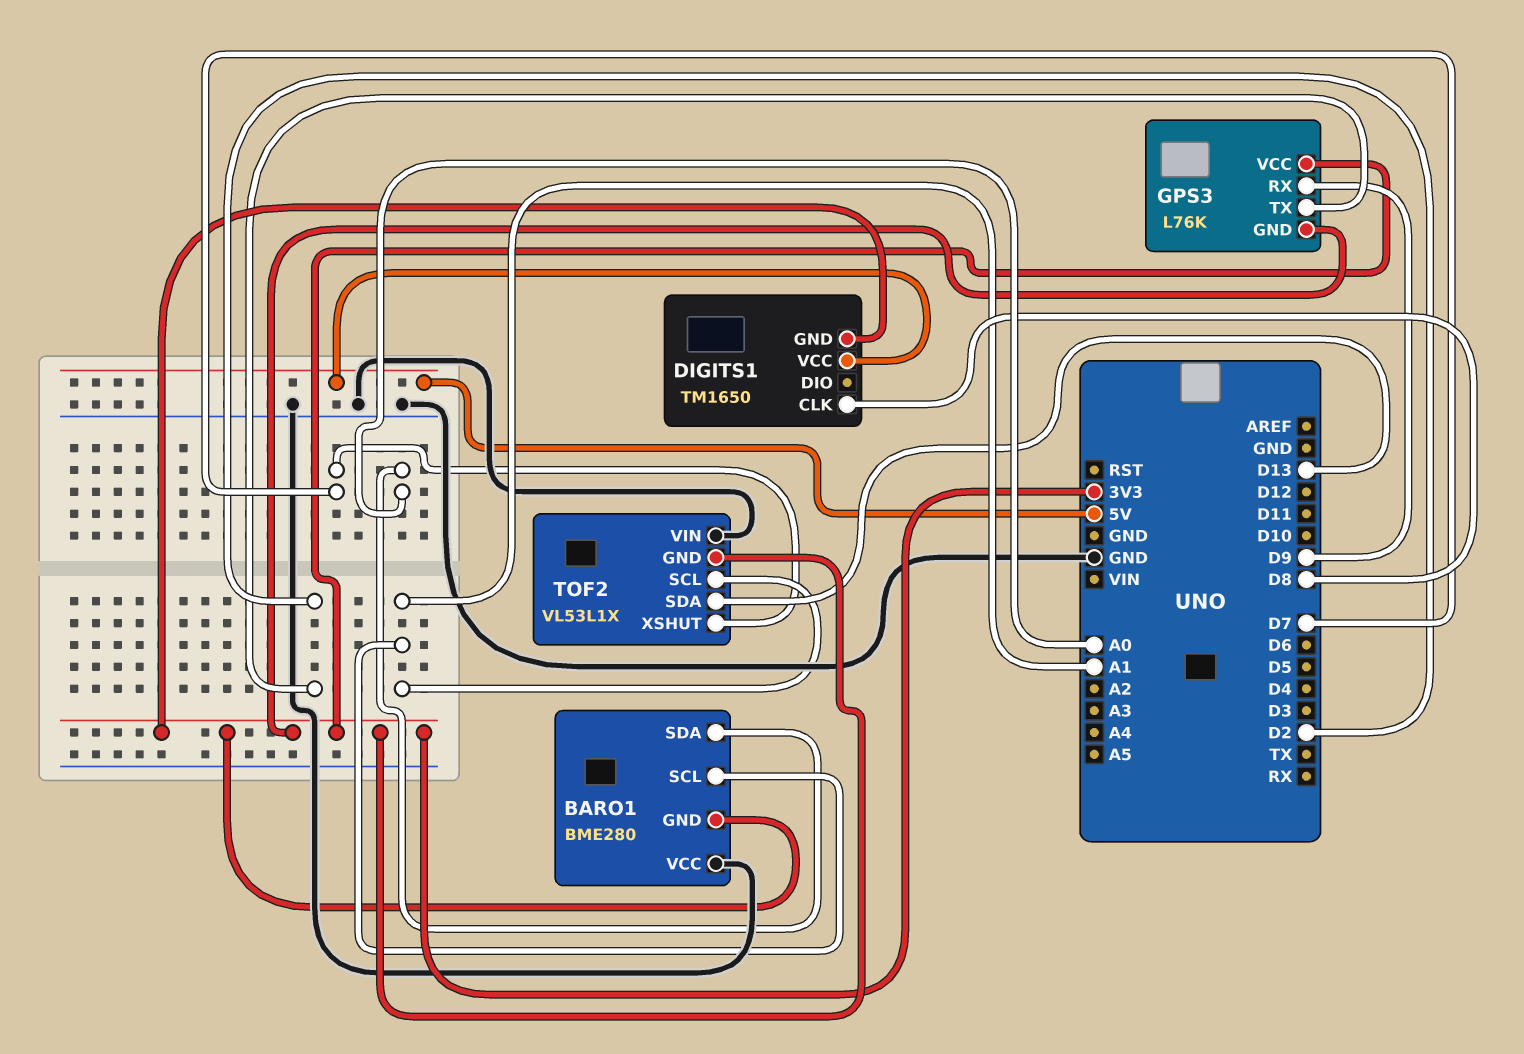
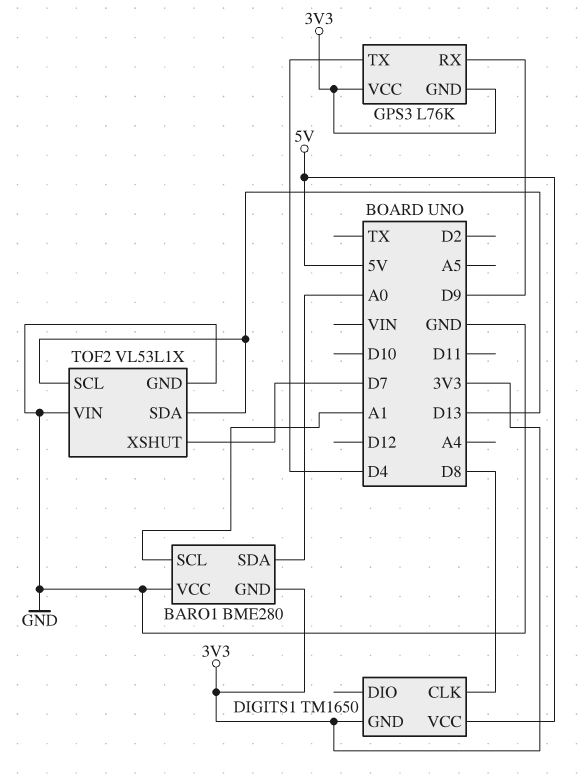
GPS3 pin TX: D2 -> D4
TOF2 pin GND: 3V3 -> GND
TOF2 pin SCL: A1 -> D13

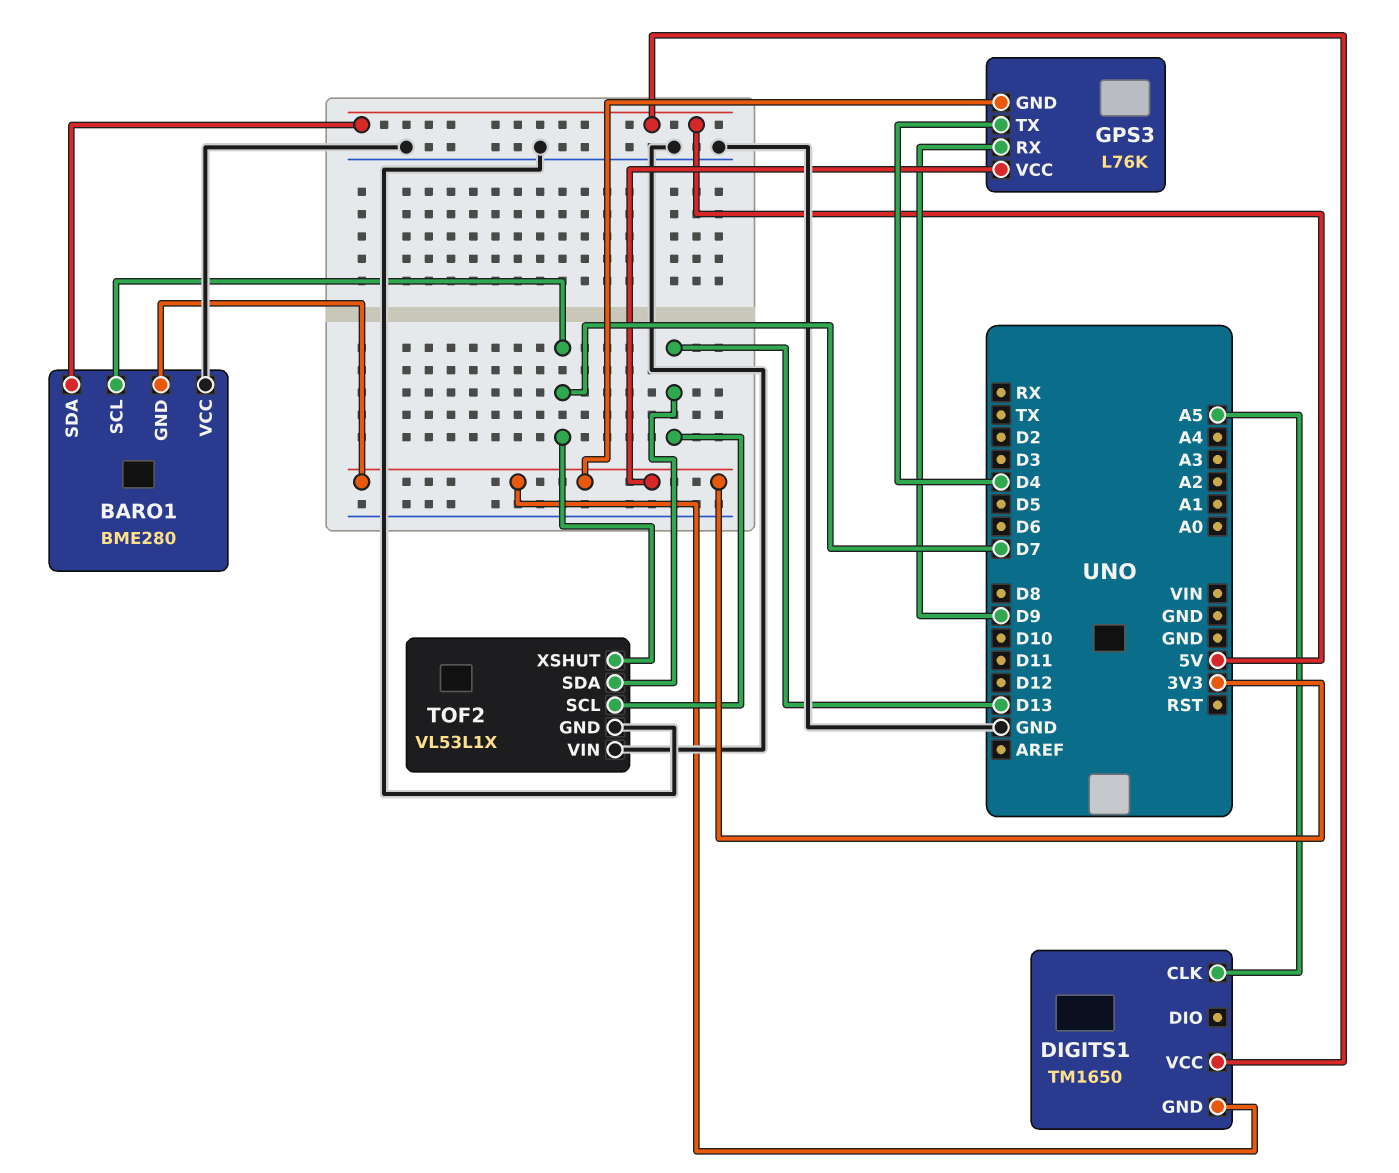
BARO1 pin SCL: A1 -> D7
BARO1 pin SDA: A0 -> 5V
DIGITS1 pin CLK: D8 -> A5

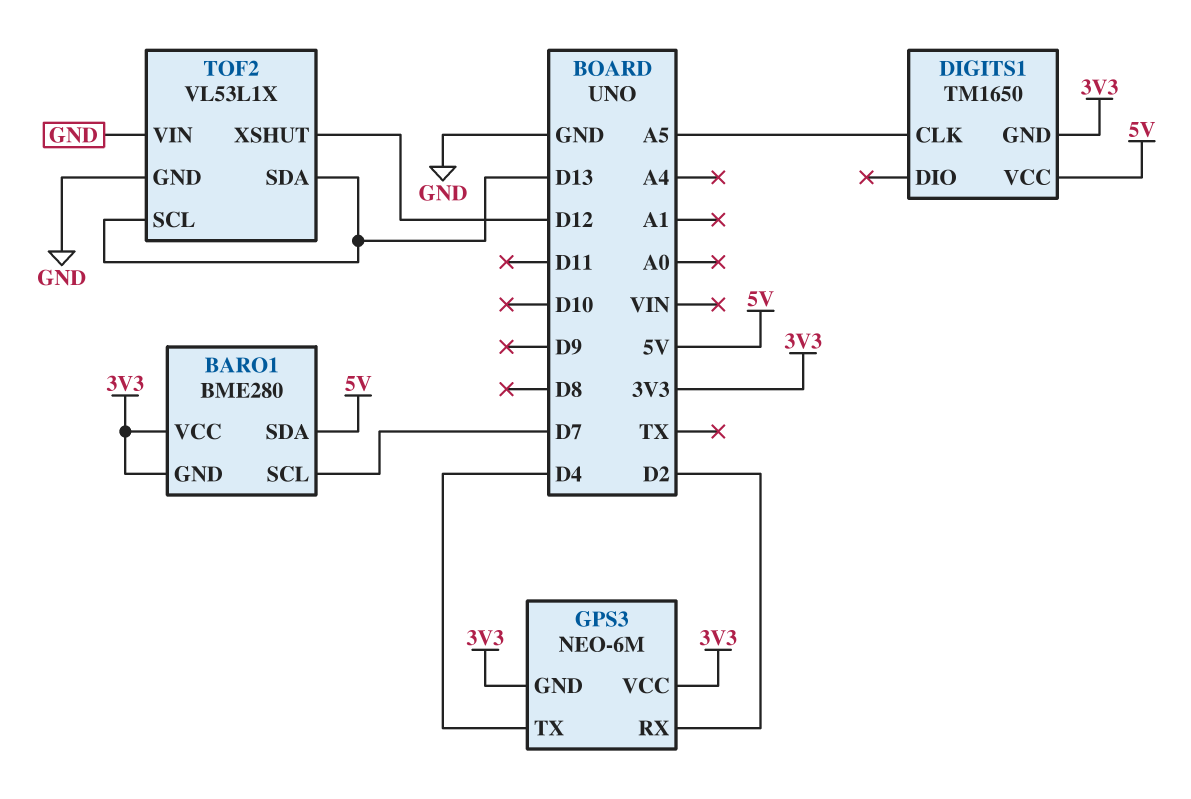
BARO1 pin VCC: GND -> 3V3
GPS3: L76K -> NEO-6M
GPS3 pin RX: D9 -> D2
TOF2 pin XSHUT: D7 -> D12

